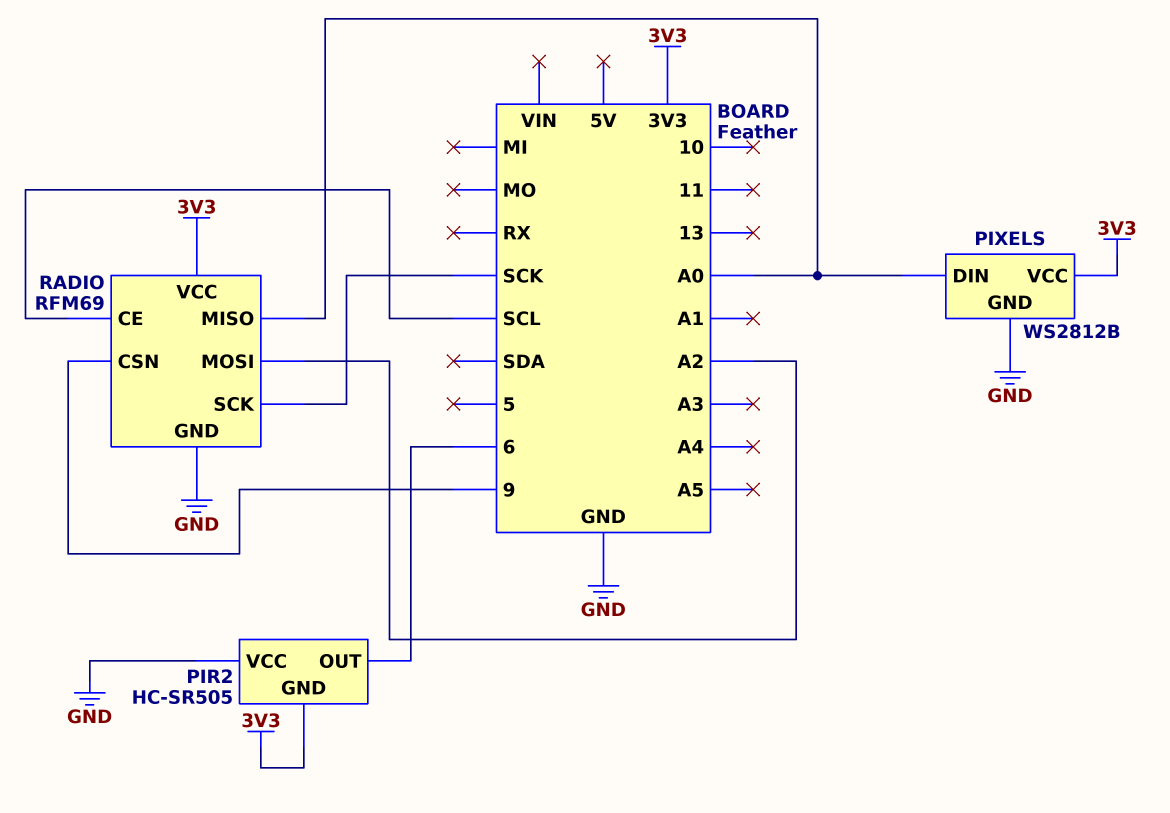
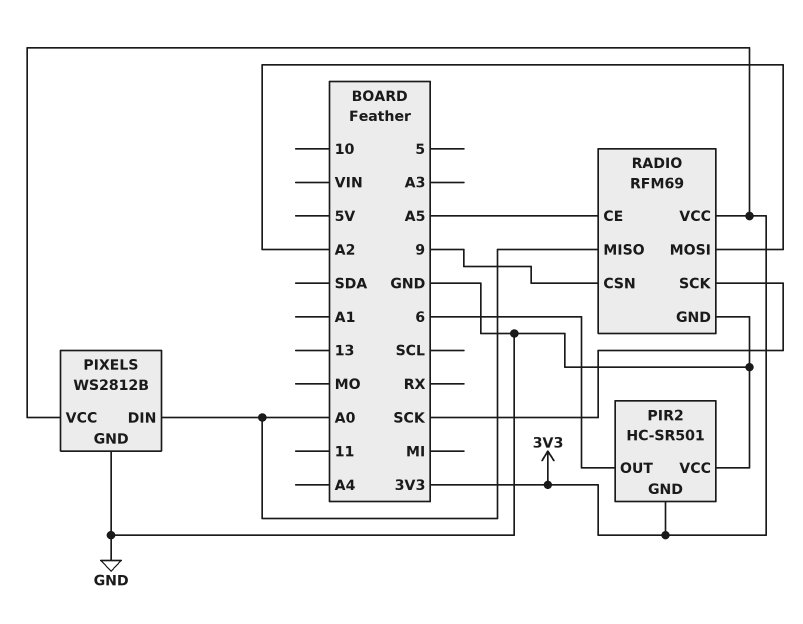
PIR2: HC-SR505 -> HC-SR501
RADIO pin CE: SCL -> A5

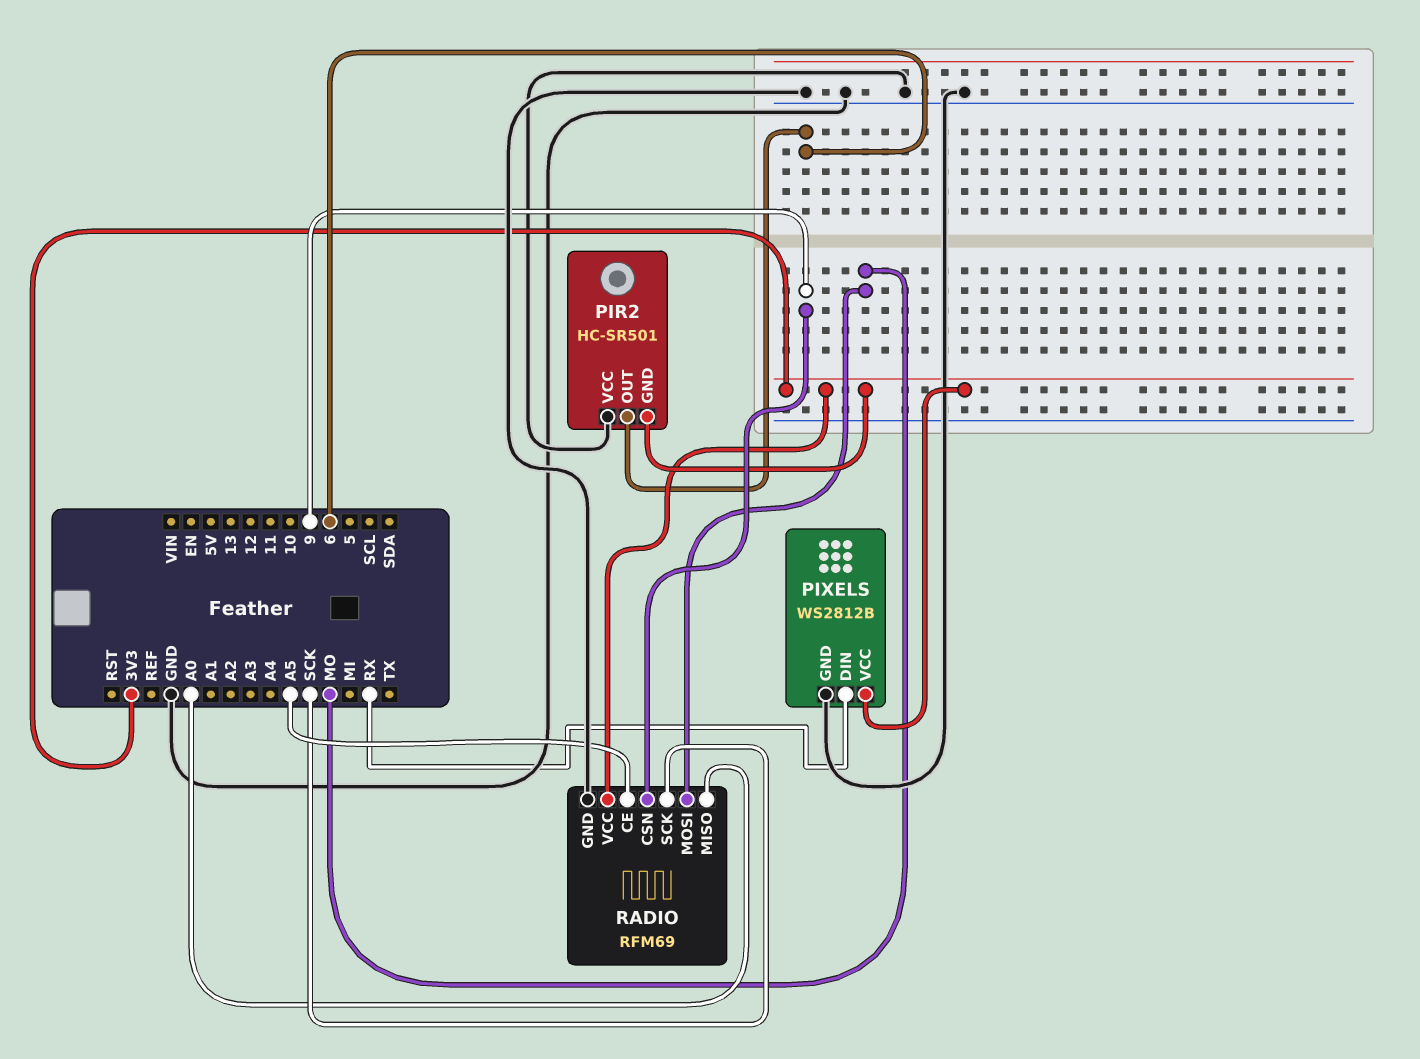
PIXELS pin DIN: A0 -> RX
RADIO pin MOSI: A2 -> MO

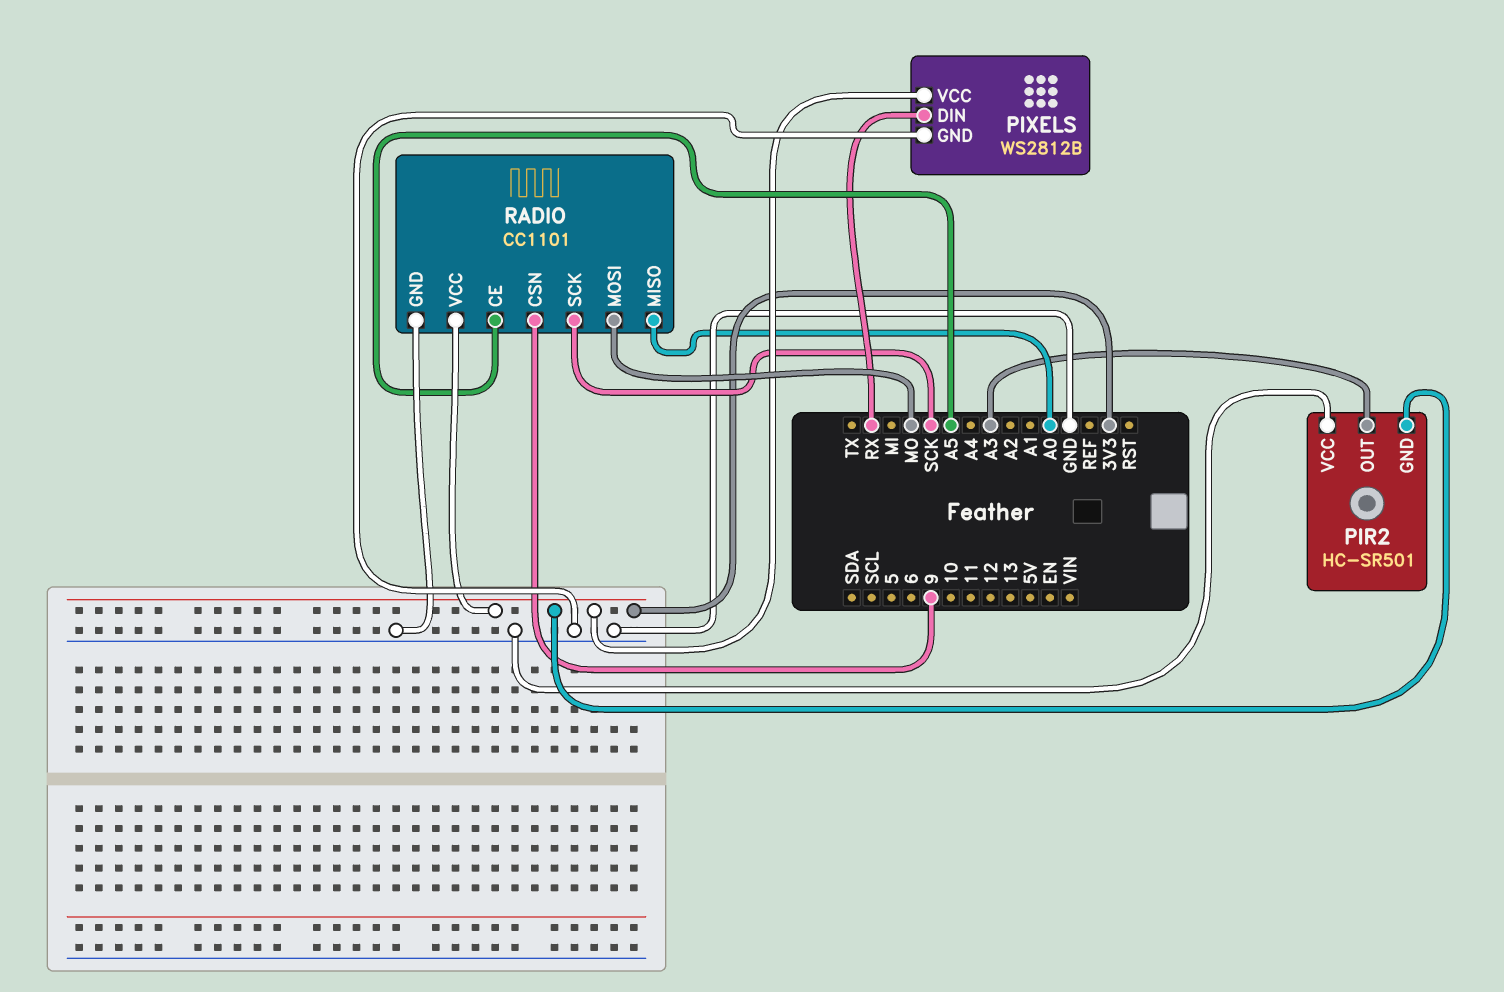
PIR2 pin OUT: 6 -> A3
RADIO: RFM69 -> CC1101

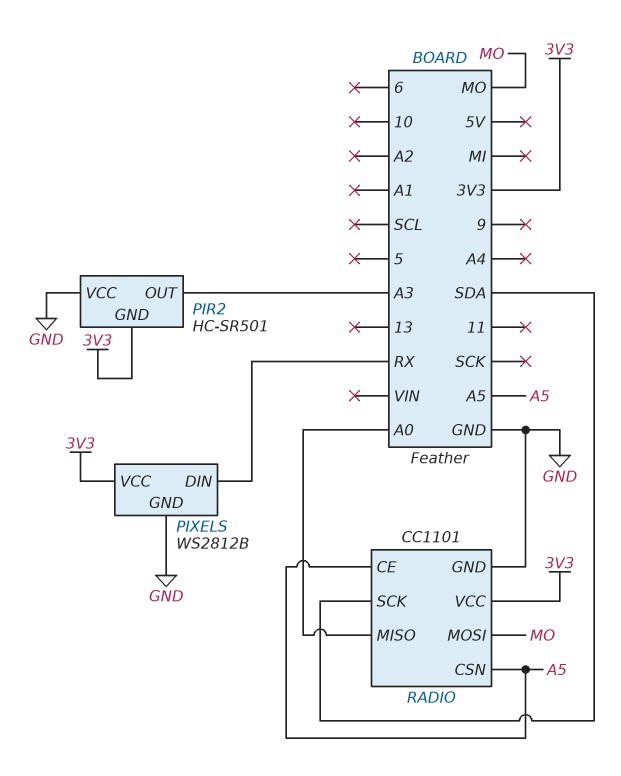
RADIO pin CSN: 9 -> A5
RADIO pin SCK: SCK -> SDA

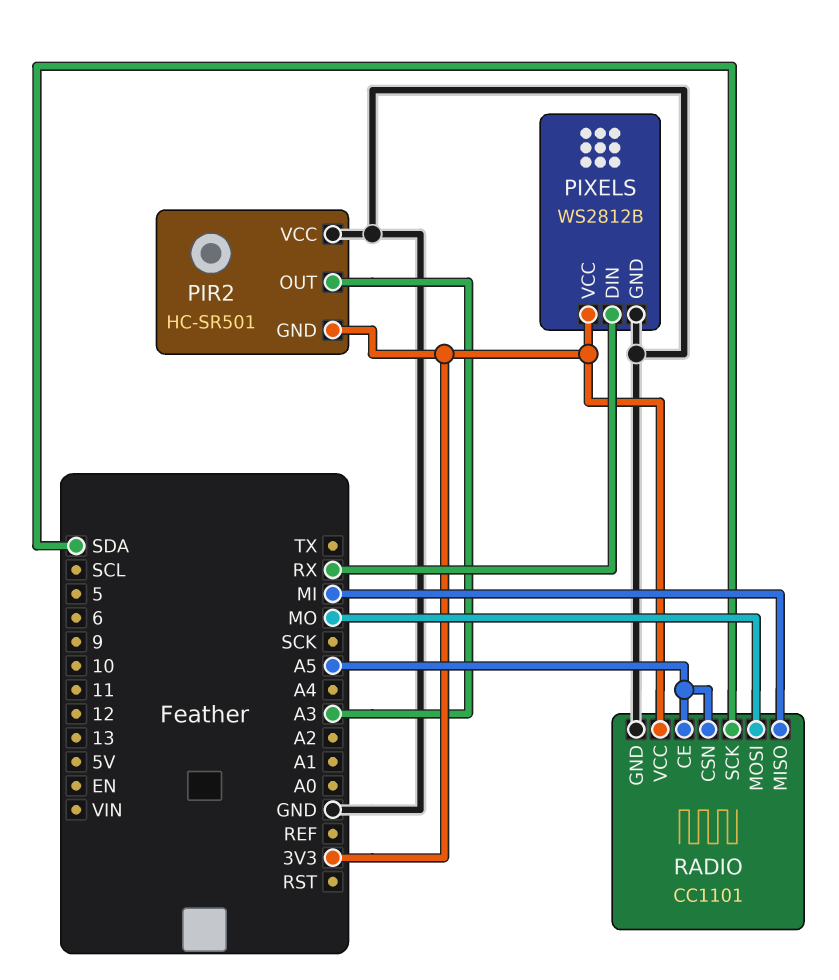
RADIO pin MISO: A0 -> MI

